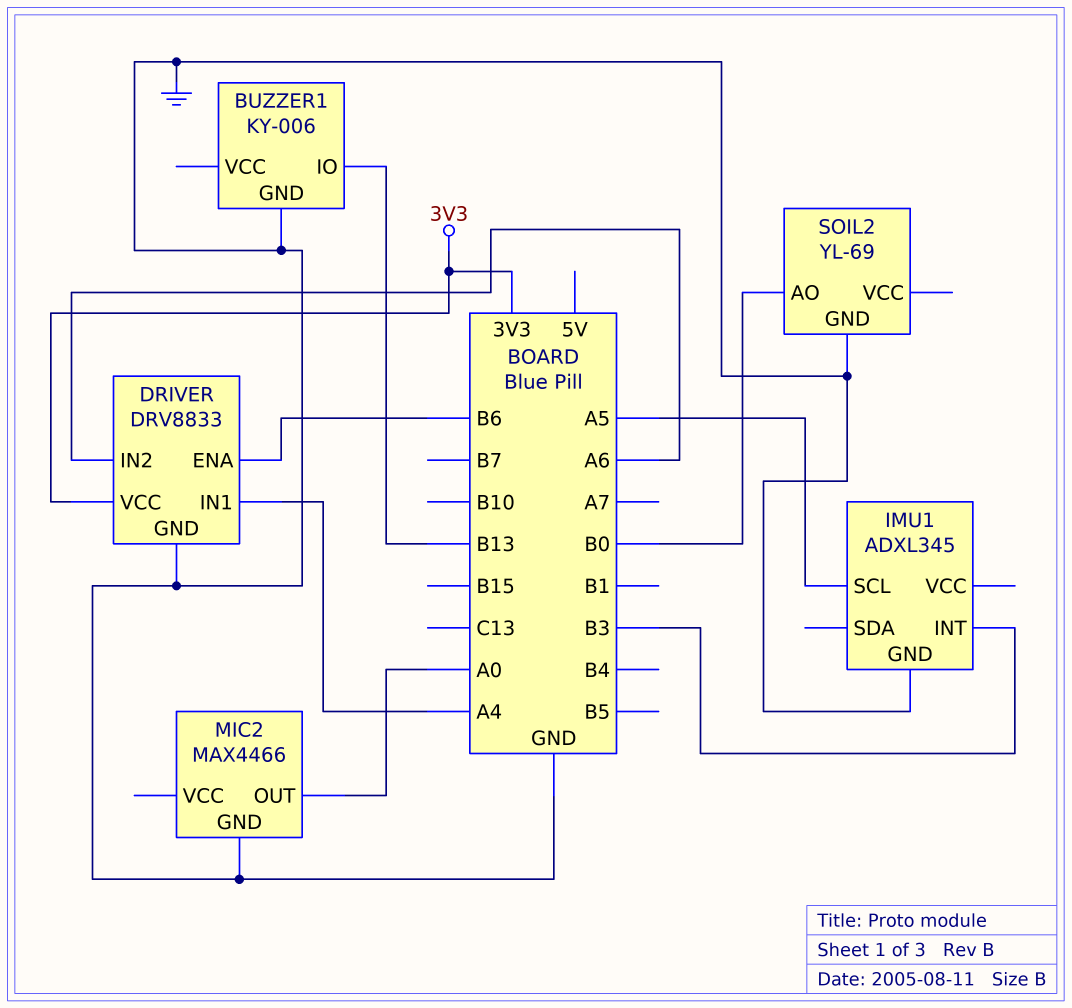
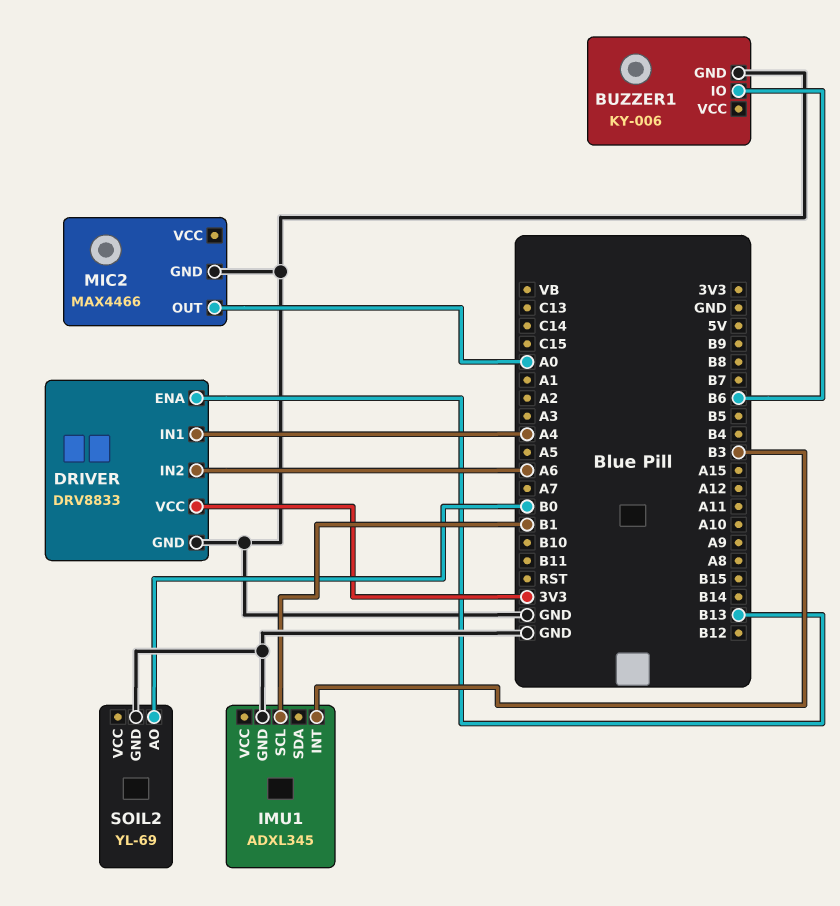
BUZZER1 pin IO: B13 -> B6
DRIVER pin ENA: B6 -> B13
IMU1 pin SCL: A5 -> B1

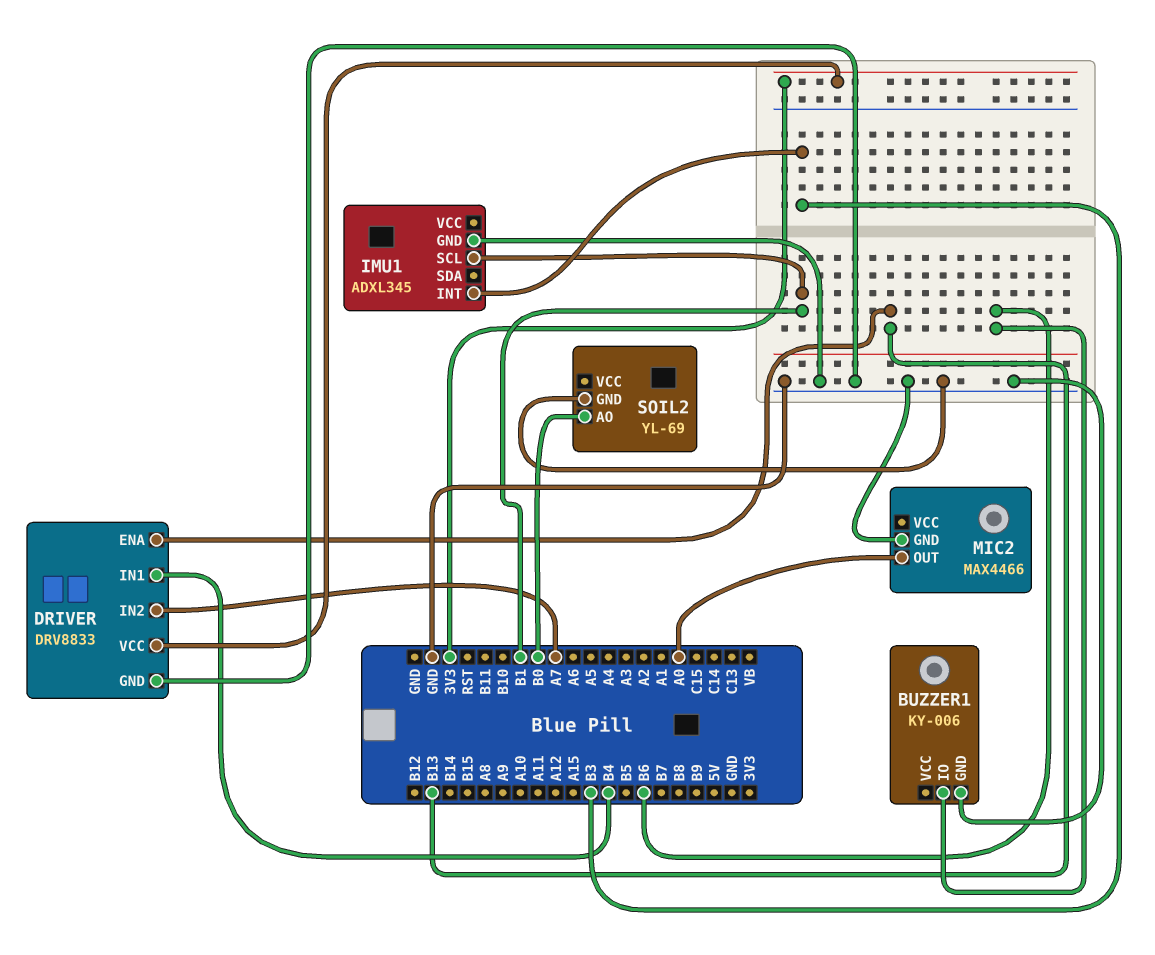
DRIVER pin IN1: A4 -> B4
DRIVER pin IN2: A6 -> A7

